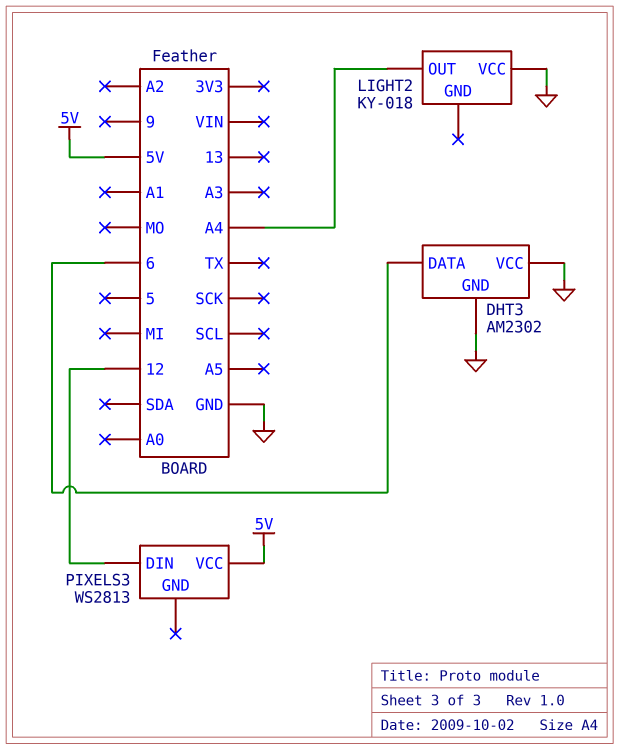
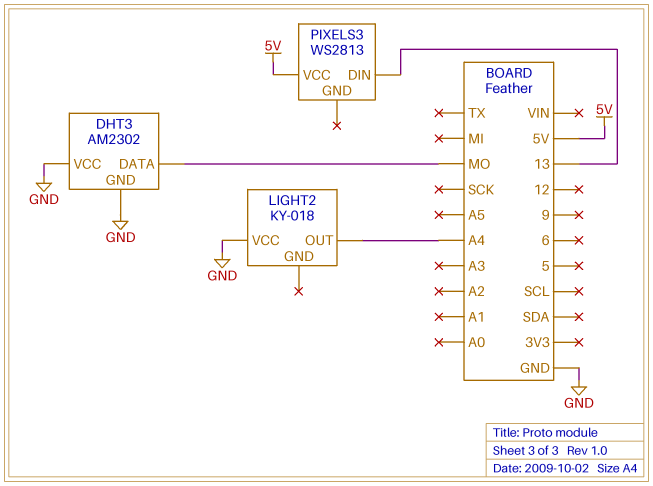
DHT3 pin DATA: 6 -> MO
PIXELS3 pin DIN: 12 -> 13

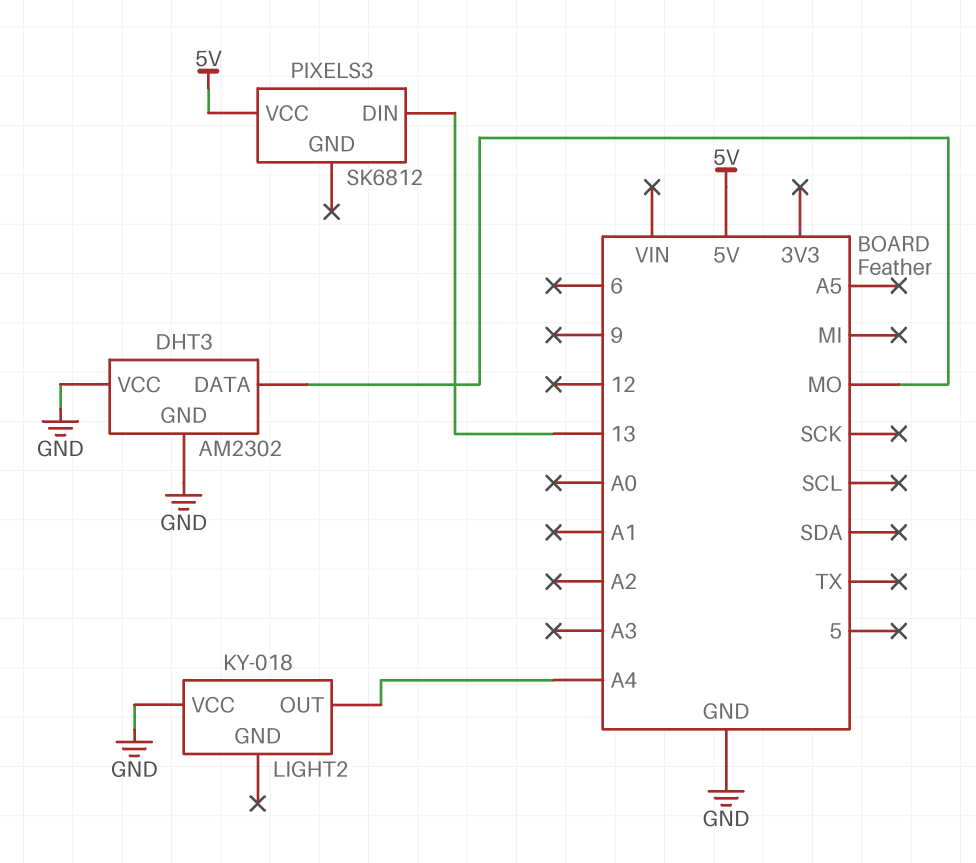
PIXELS3: WS2813 -> SK6812

